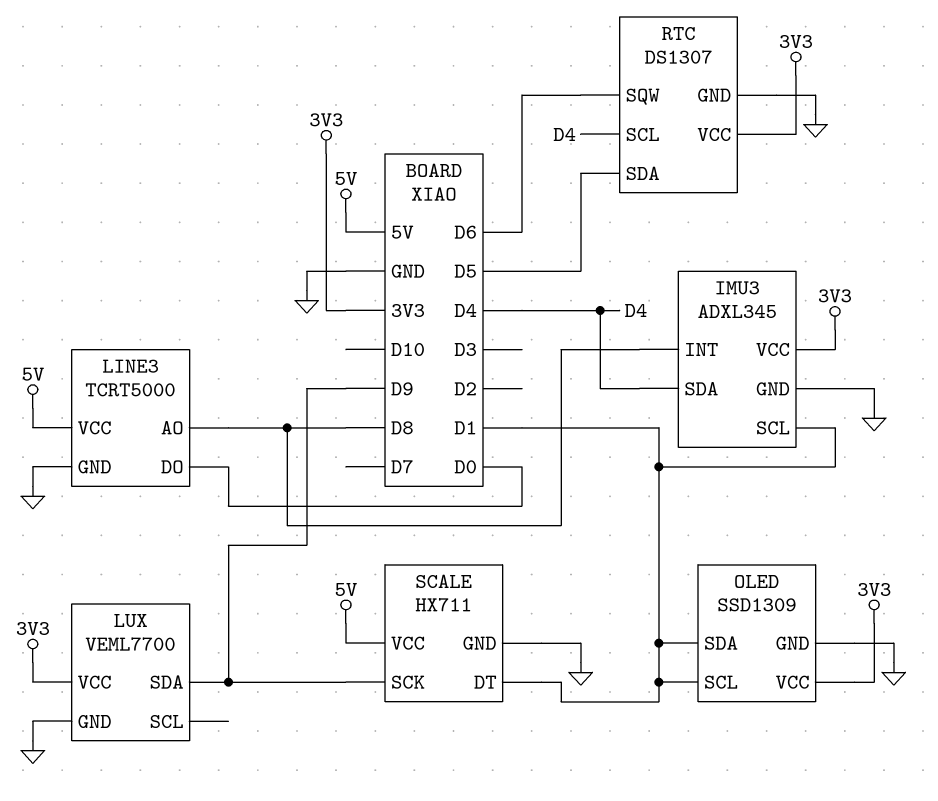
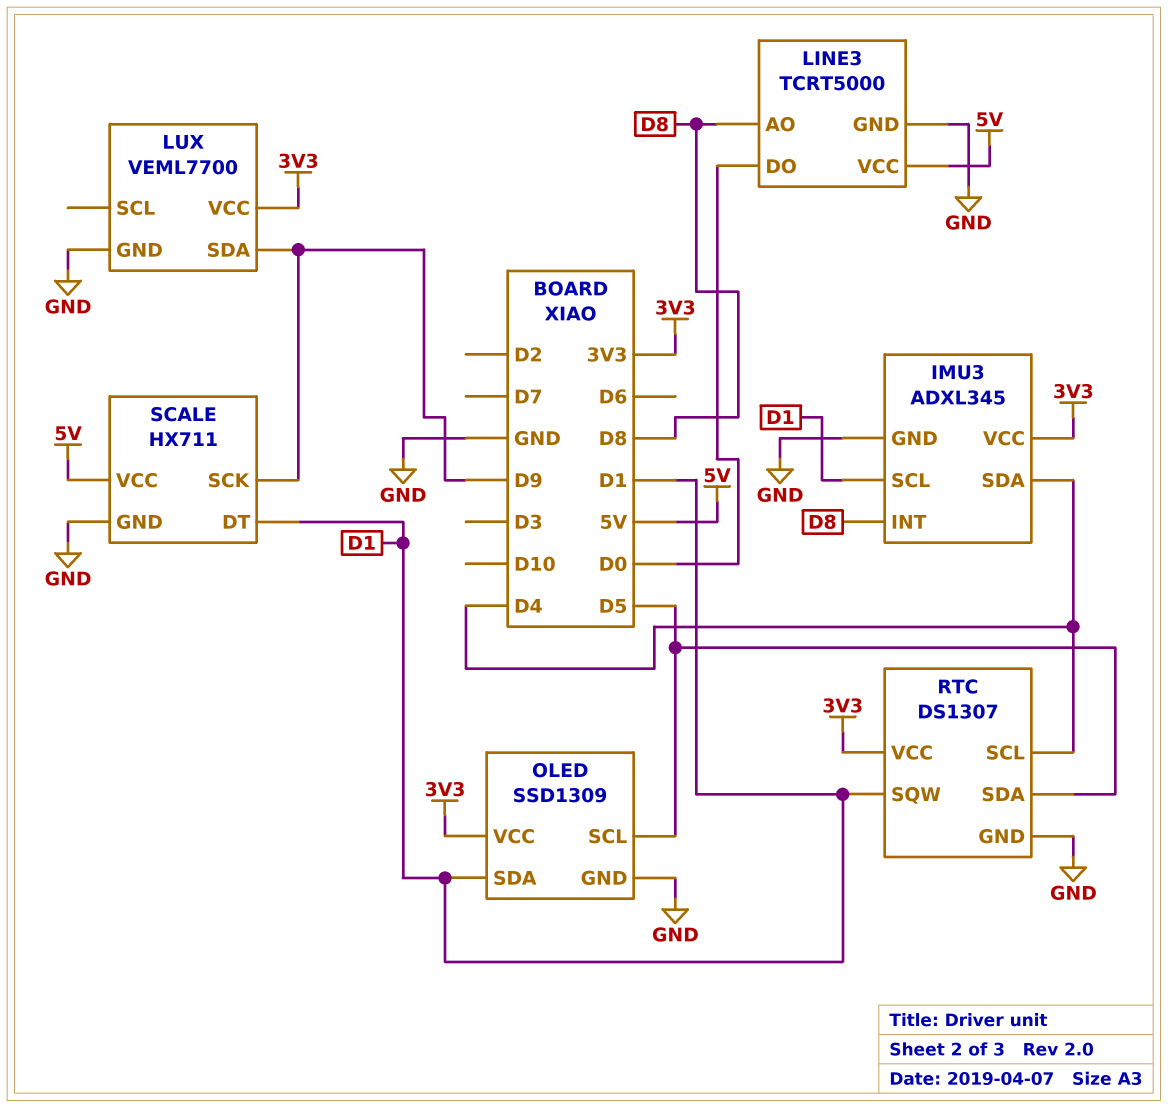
OLED pin SCL: D1 -> D5
RTC pin SQW: D6 -> D1

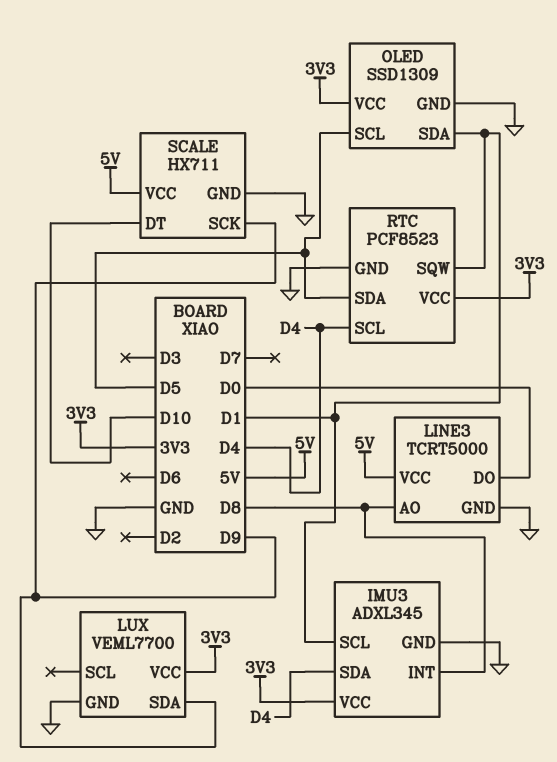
RTC: DS1307 -> PCF8523
SCALE pin DT: D1 -> D10

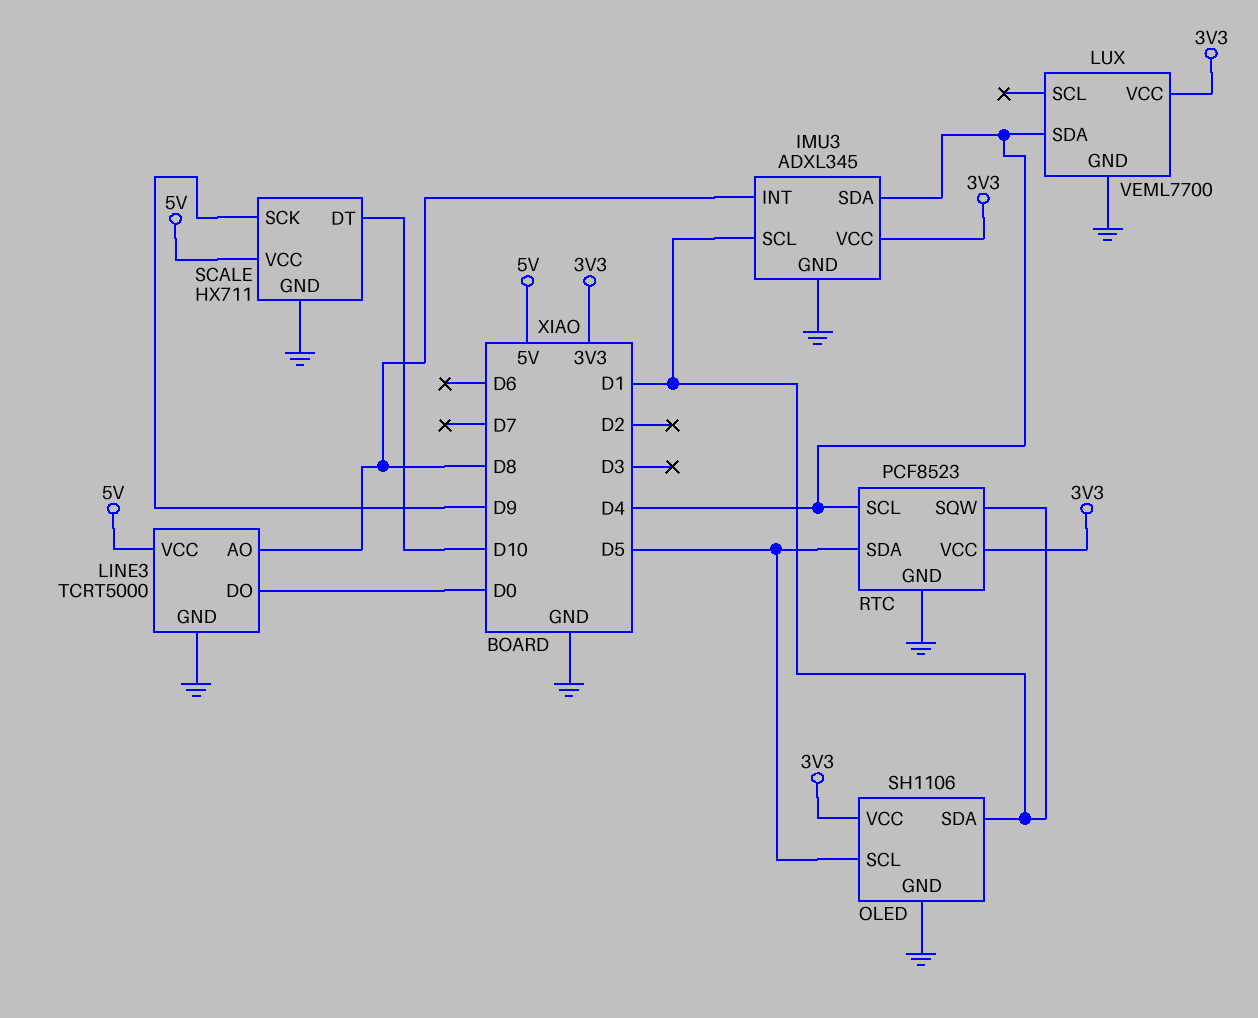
LUX pin SDA: D9 -> D4
OLED: SSD1309 -> SH1106

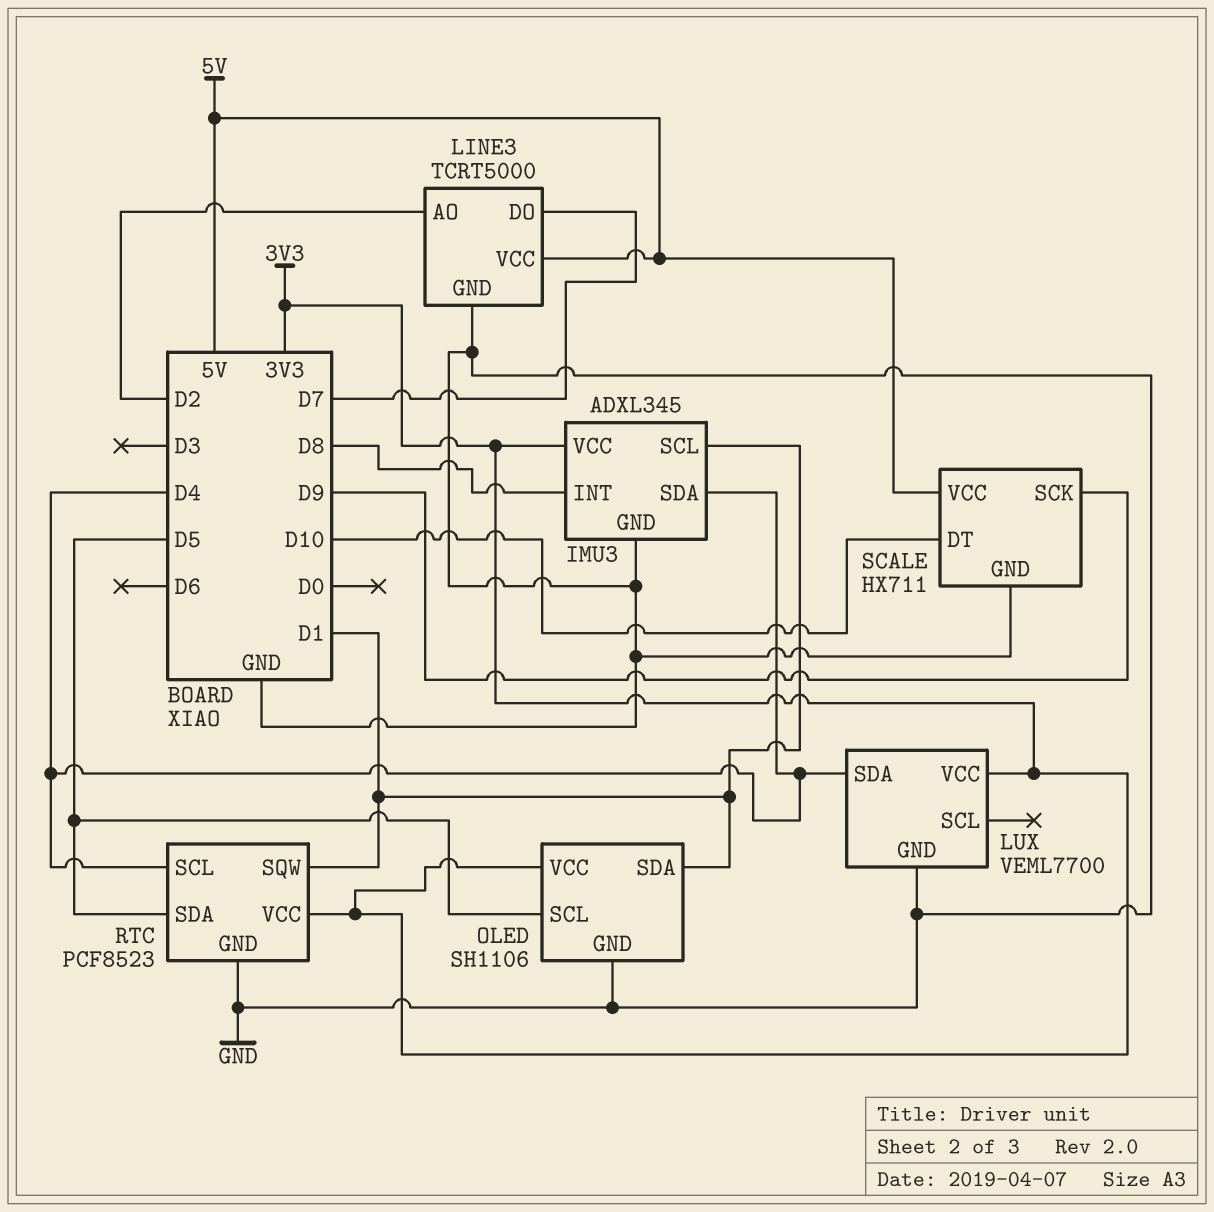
LINE3 pin AO: D8 -> D2
LINE3 pin DO: D0 -> D7

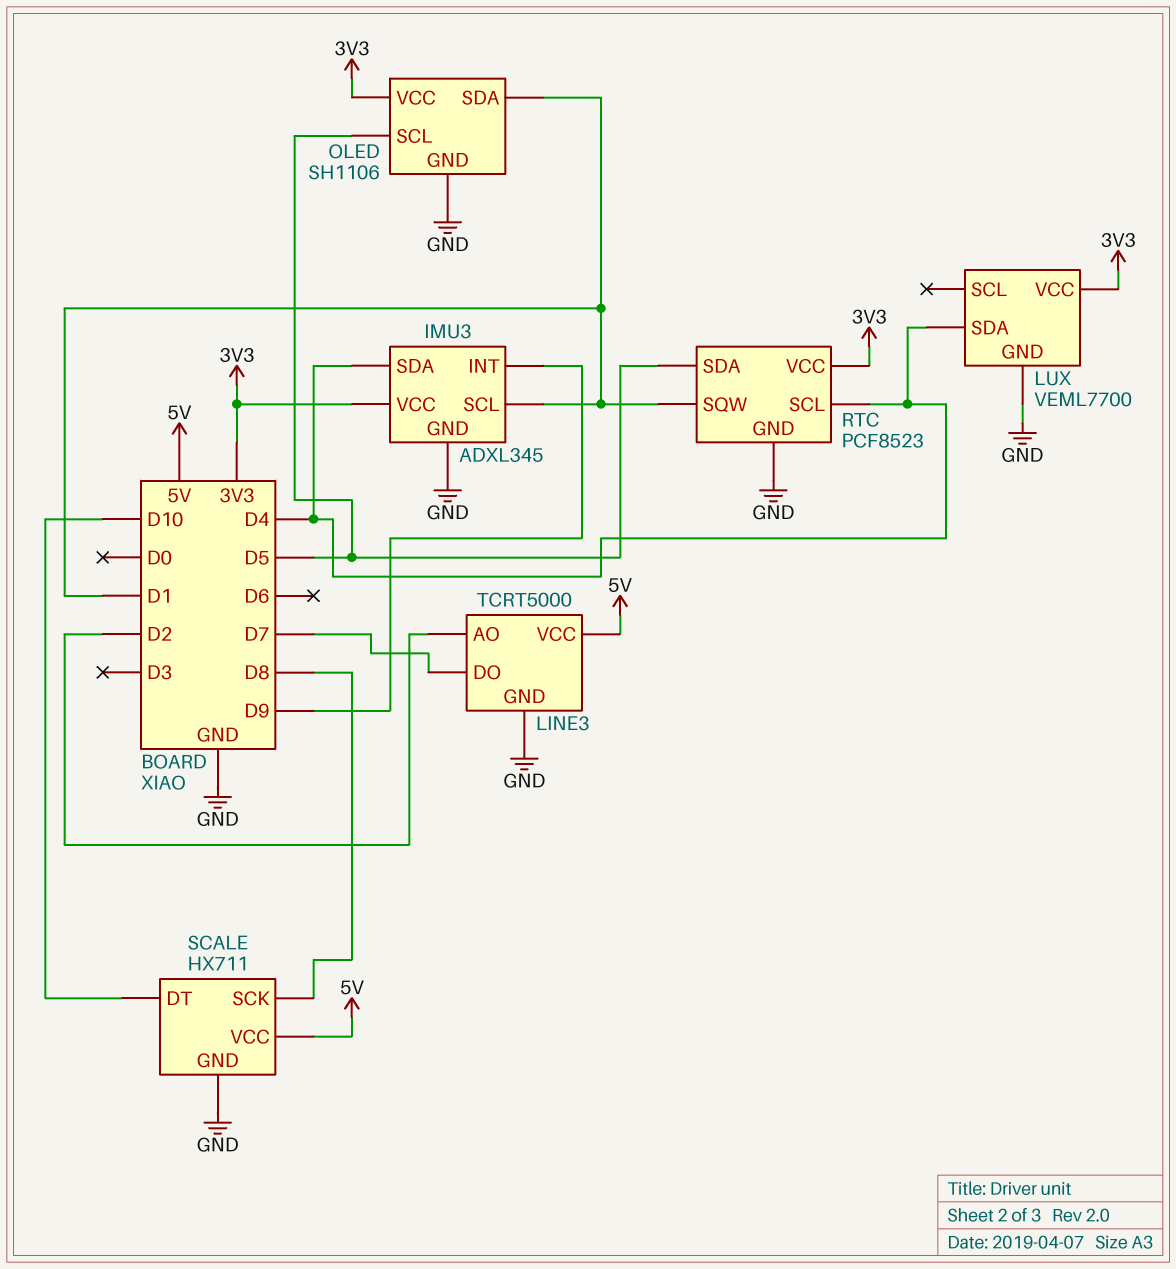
IMU3 pin INT: D8 -> D9
SCALE pin SCK: D9 -> D8

